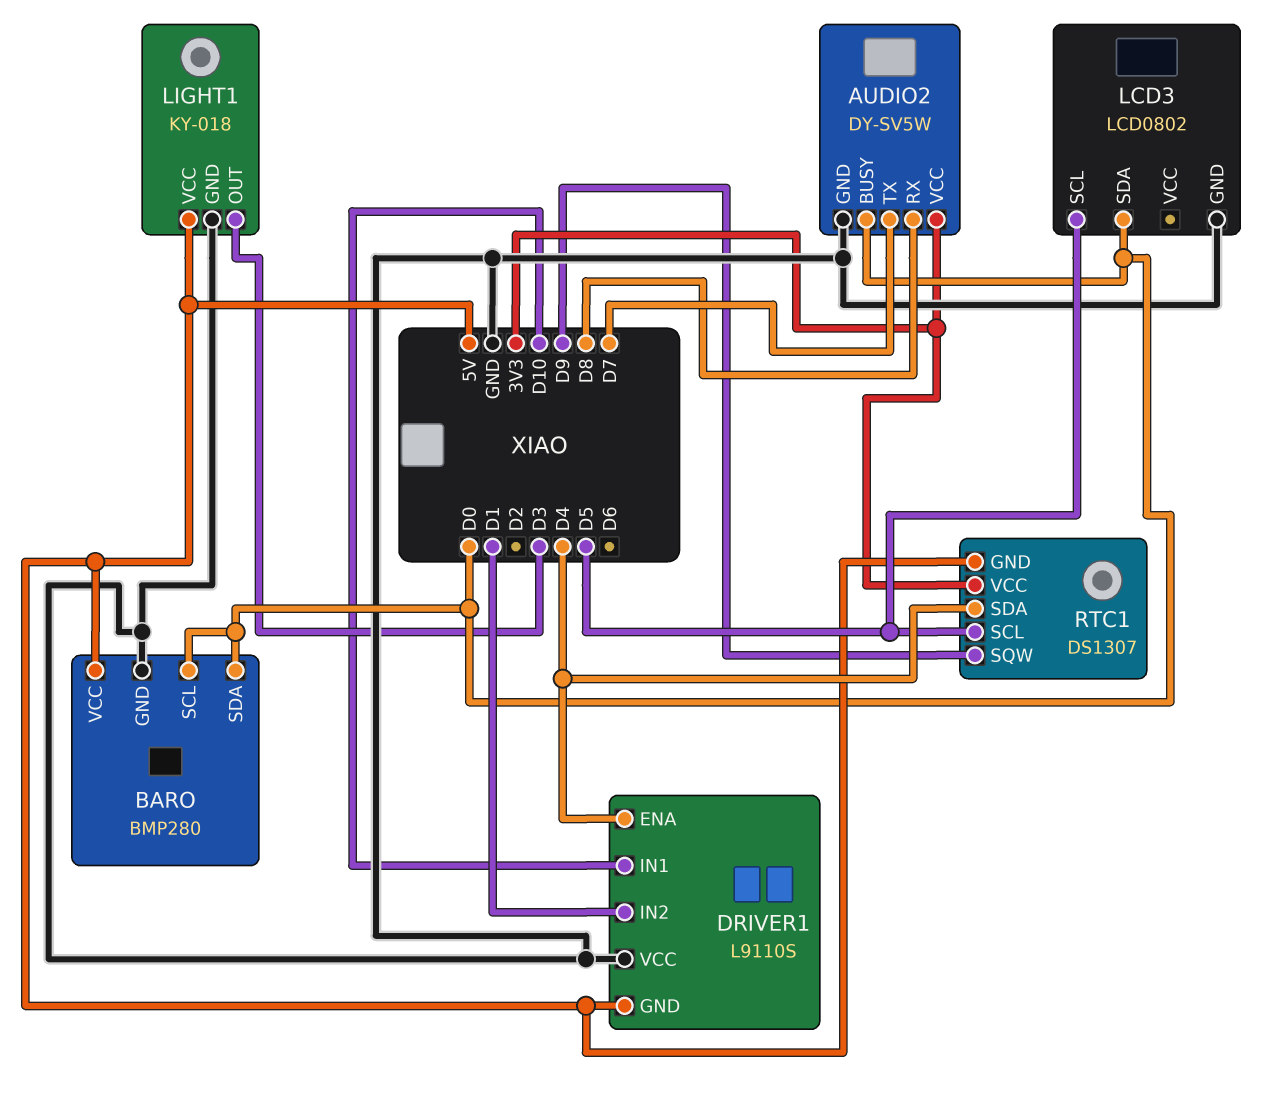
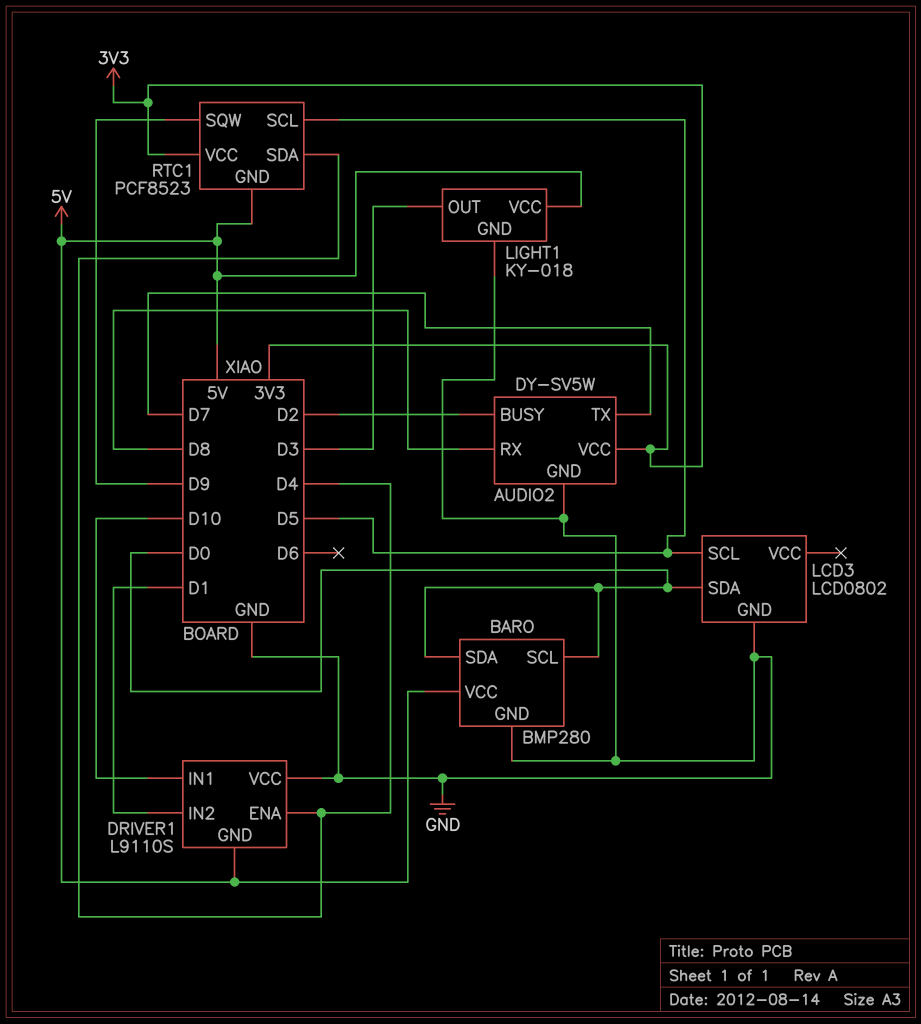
AUDIO2 pin BUSY: D0 -> D2
RTC1: DS1307 -> PCF8523

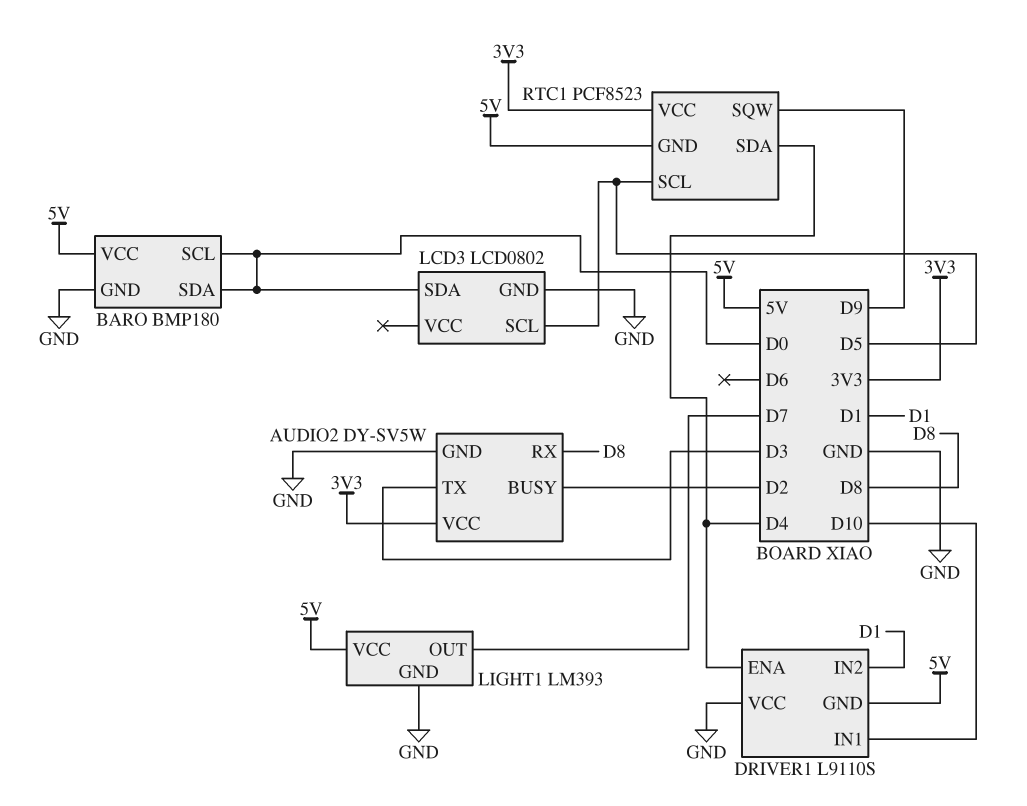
AUDIO2 pin TX: D7 -> D3
BARO: BMP280 -> BMP180
LIGHT1: KY-018 -> LM393
LIGHT1 pin OUT: D3 -> D7

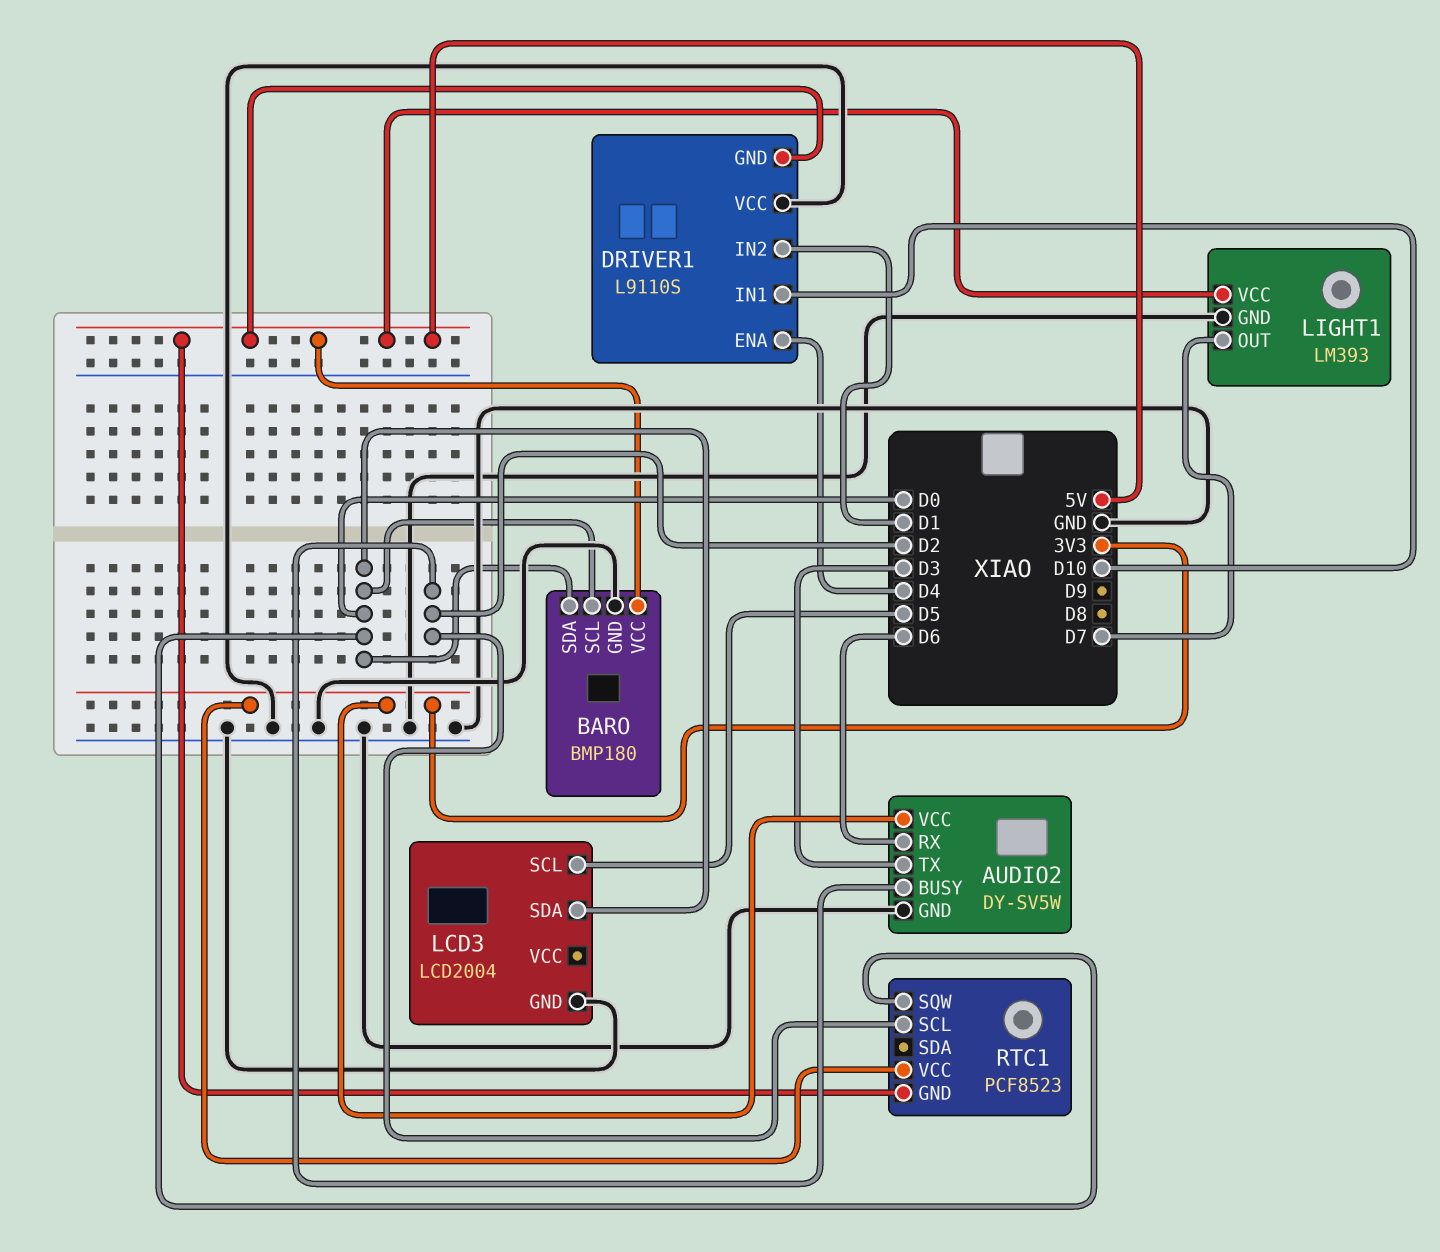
AUDIO2 pin RX: D8 -> D6
LCD3: LCD0802 -> LCD2004
RTC1 pin SCL: D5 -> D2
RTC1 pin SDA: D4 -> none
RTC1 pin SQW: D9 -> D0

